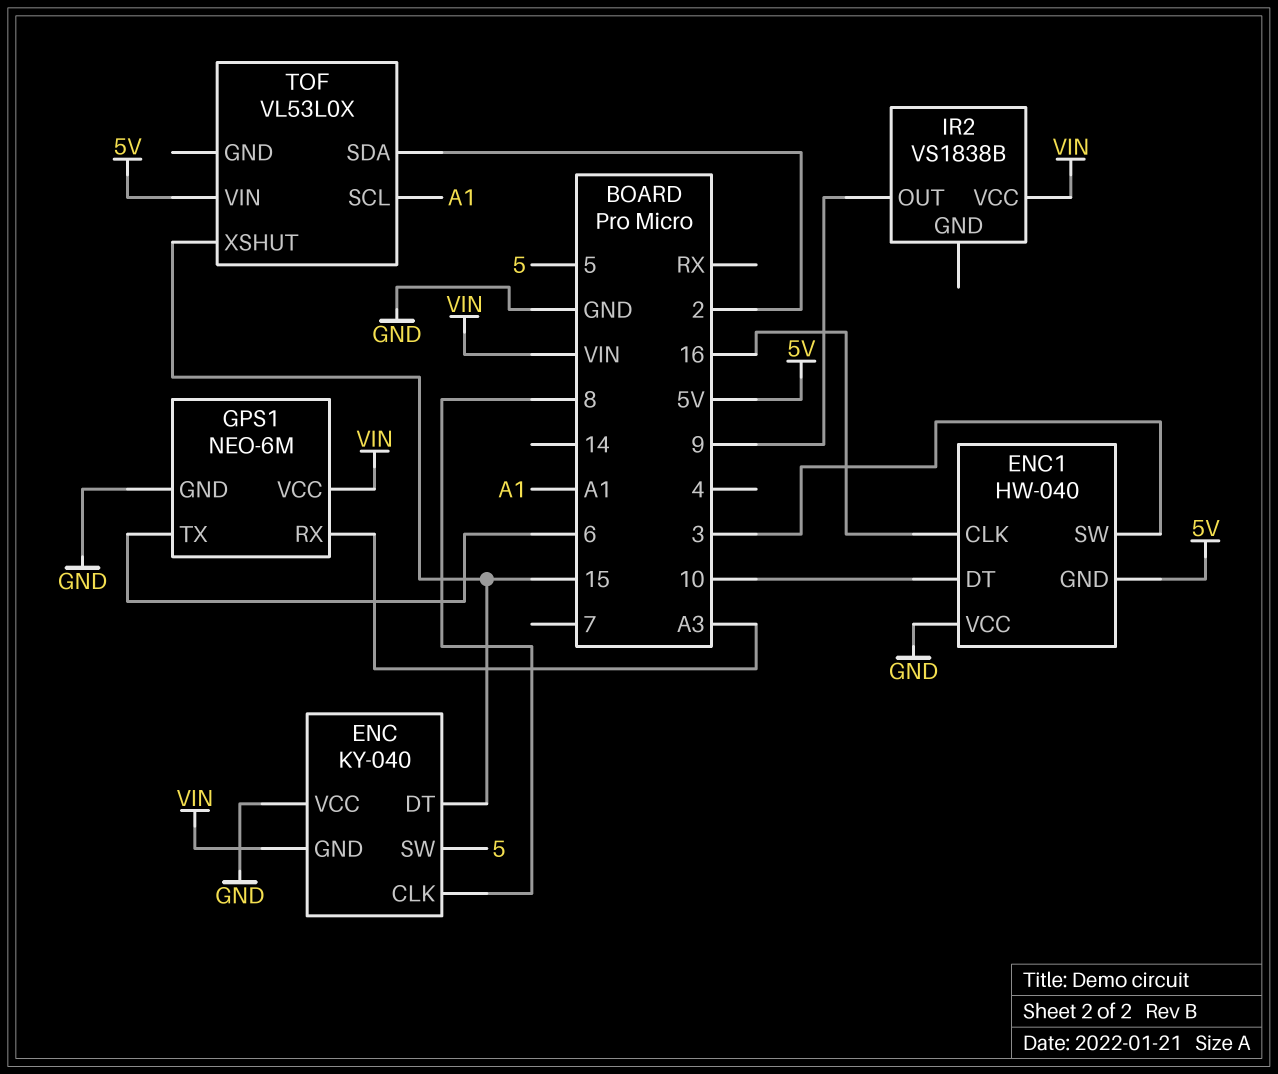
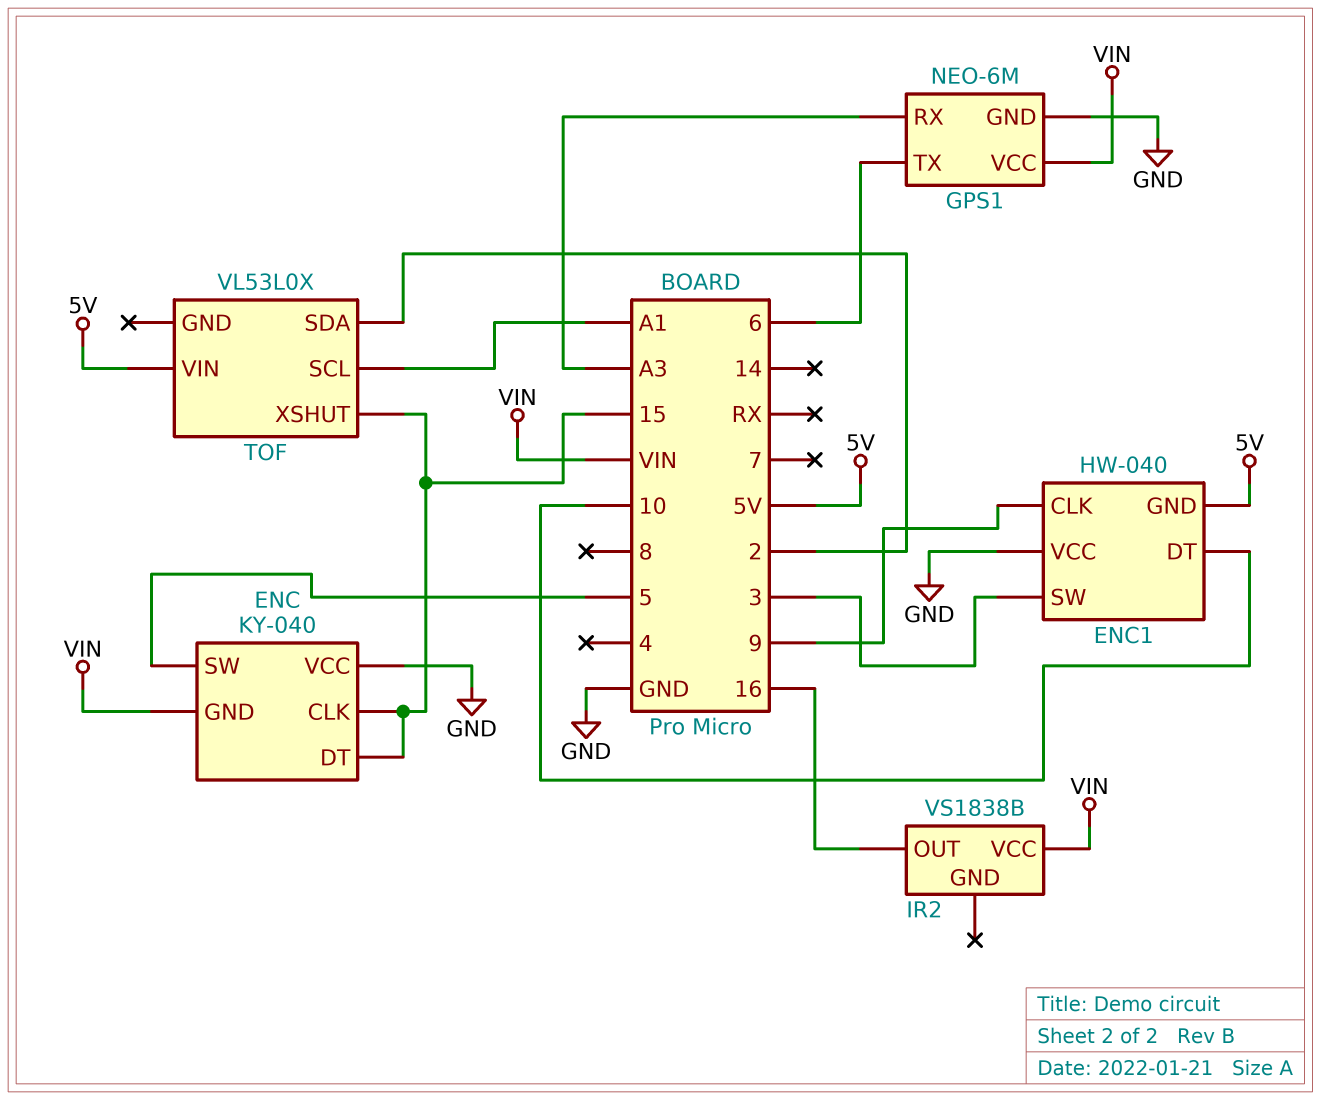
ENC pin CLK: 8 -> 15
ENC1 pin CLK: 16 -> 9
IR2 pin OUT: 9 -> 16

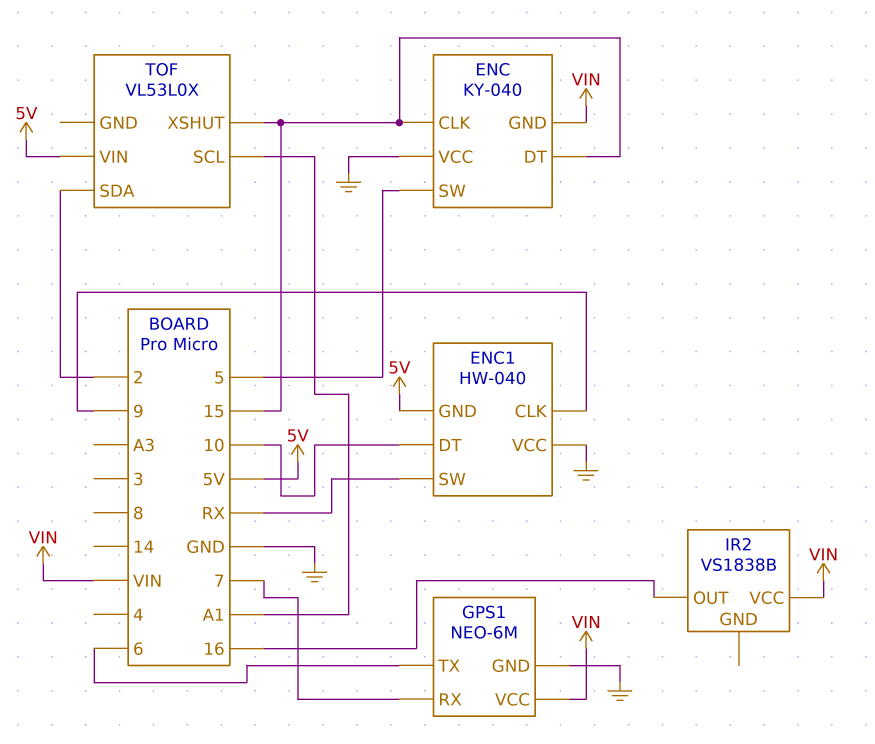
ENC1 pin SW: 3 -> RX
GPS1 pin RX: A3 -> 7

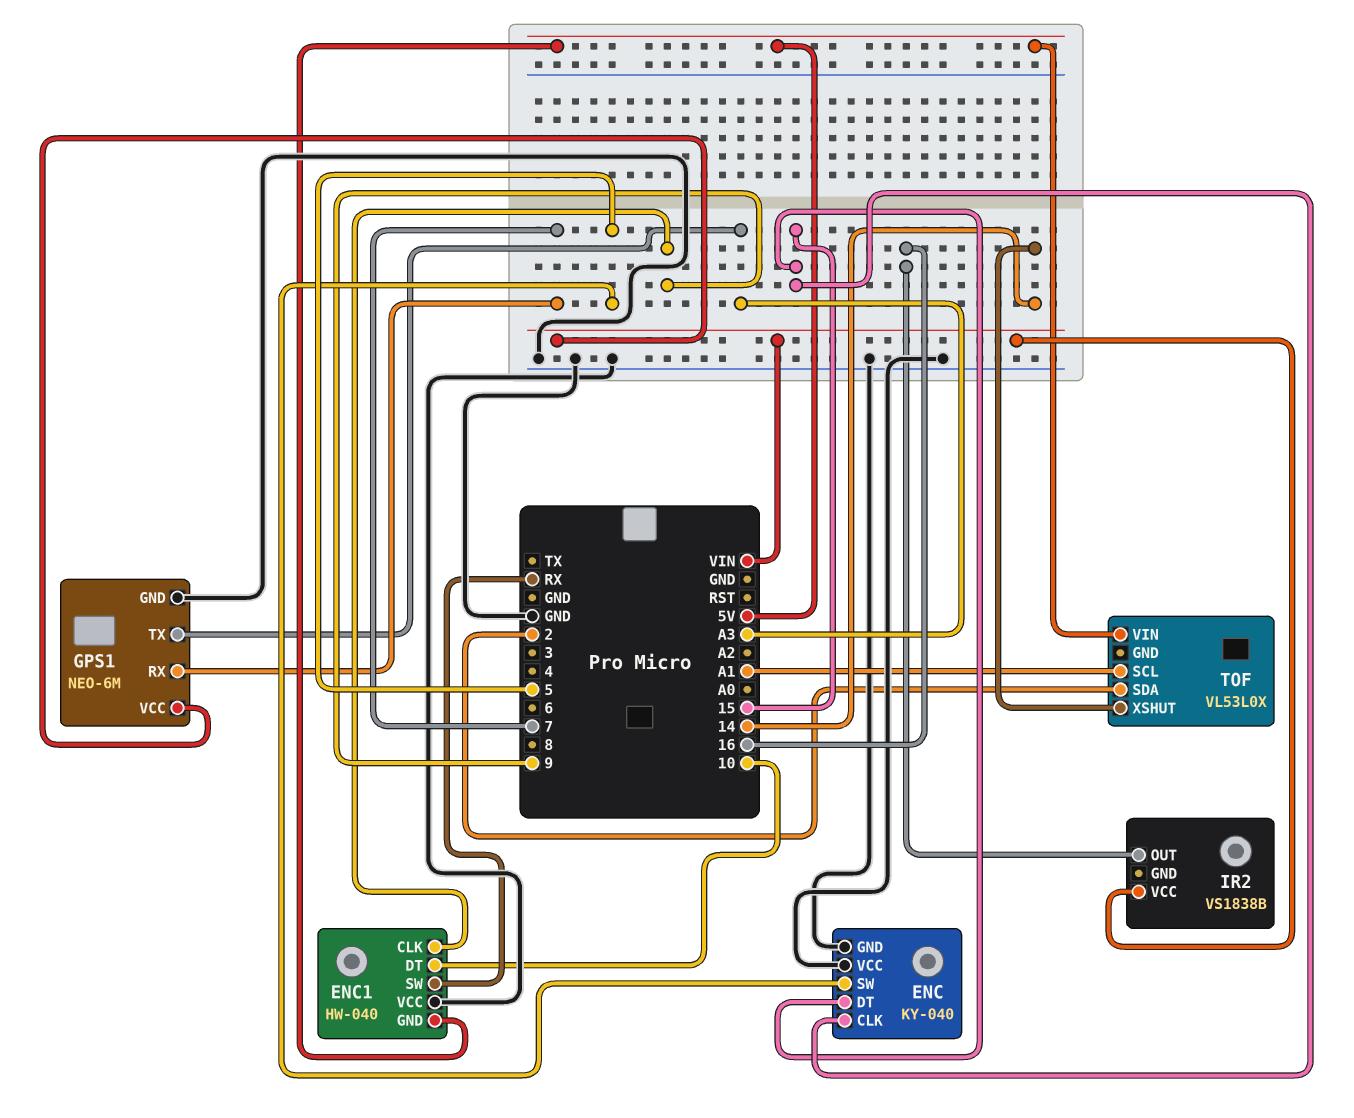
ENC pin GND: VIN -> GND
GPS1 pin TX: 6 -> A3
TOF pin XSHUT: 15 -> 14

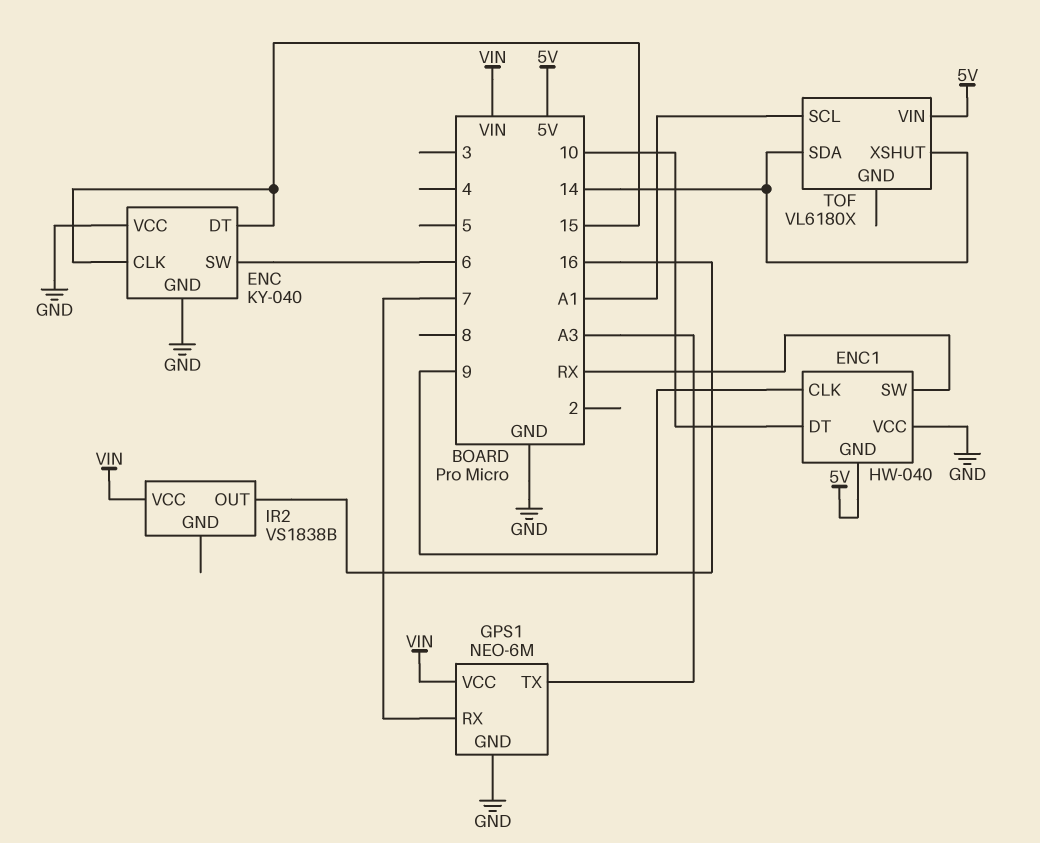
ENC pin SW: 5 -> 6
TOF: VL53L0X -> VL6180X
TOF pin SDA: 2 -> 14

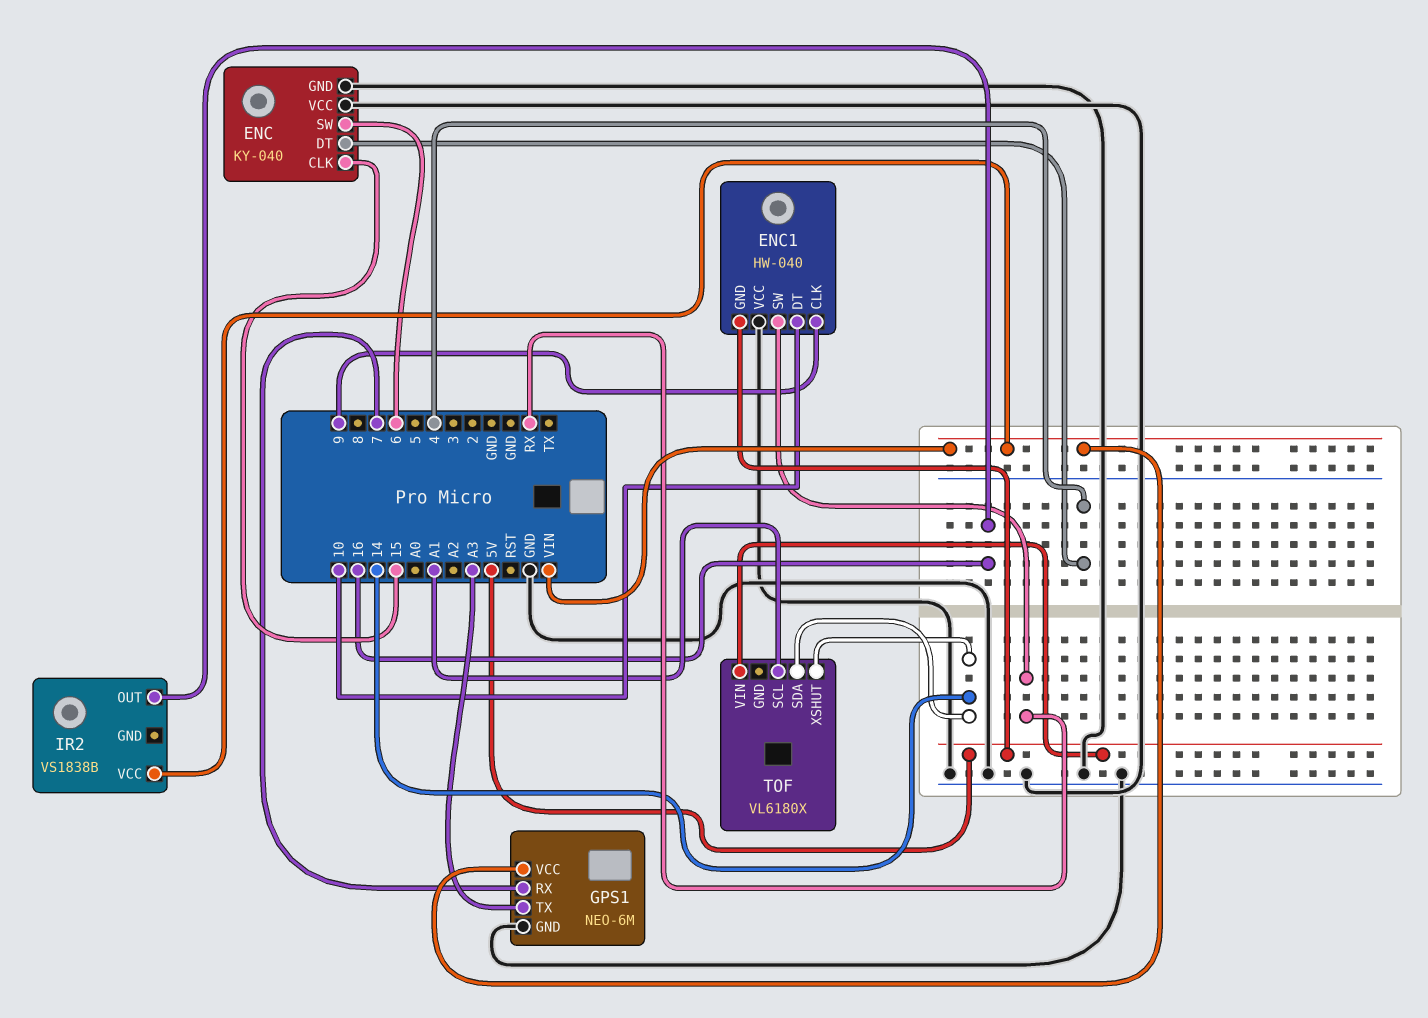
ENC pin DT: 15 -> 4

